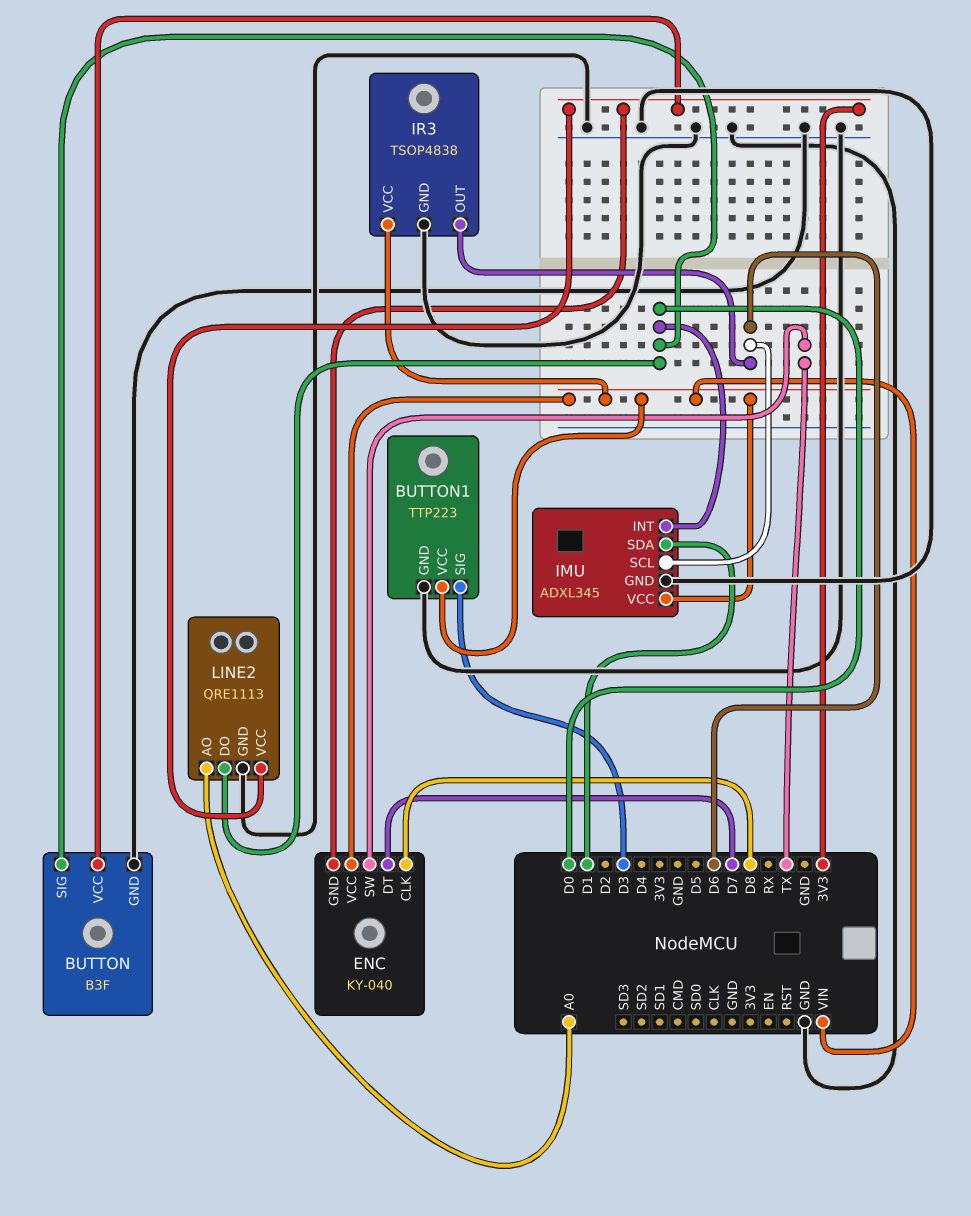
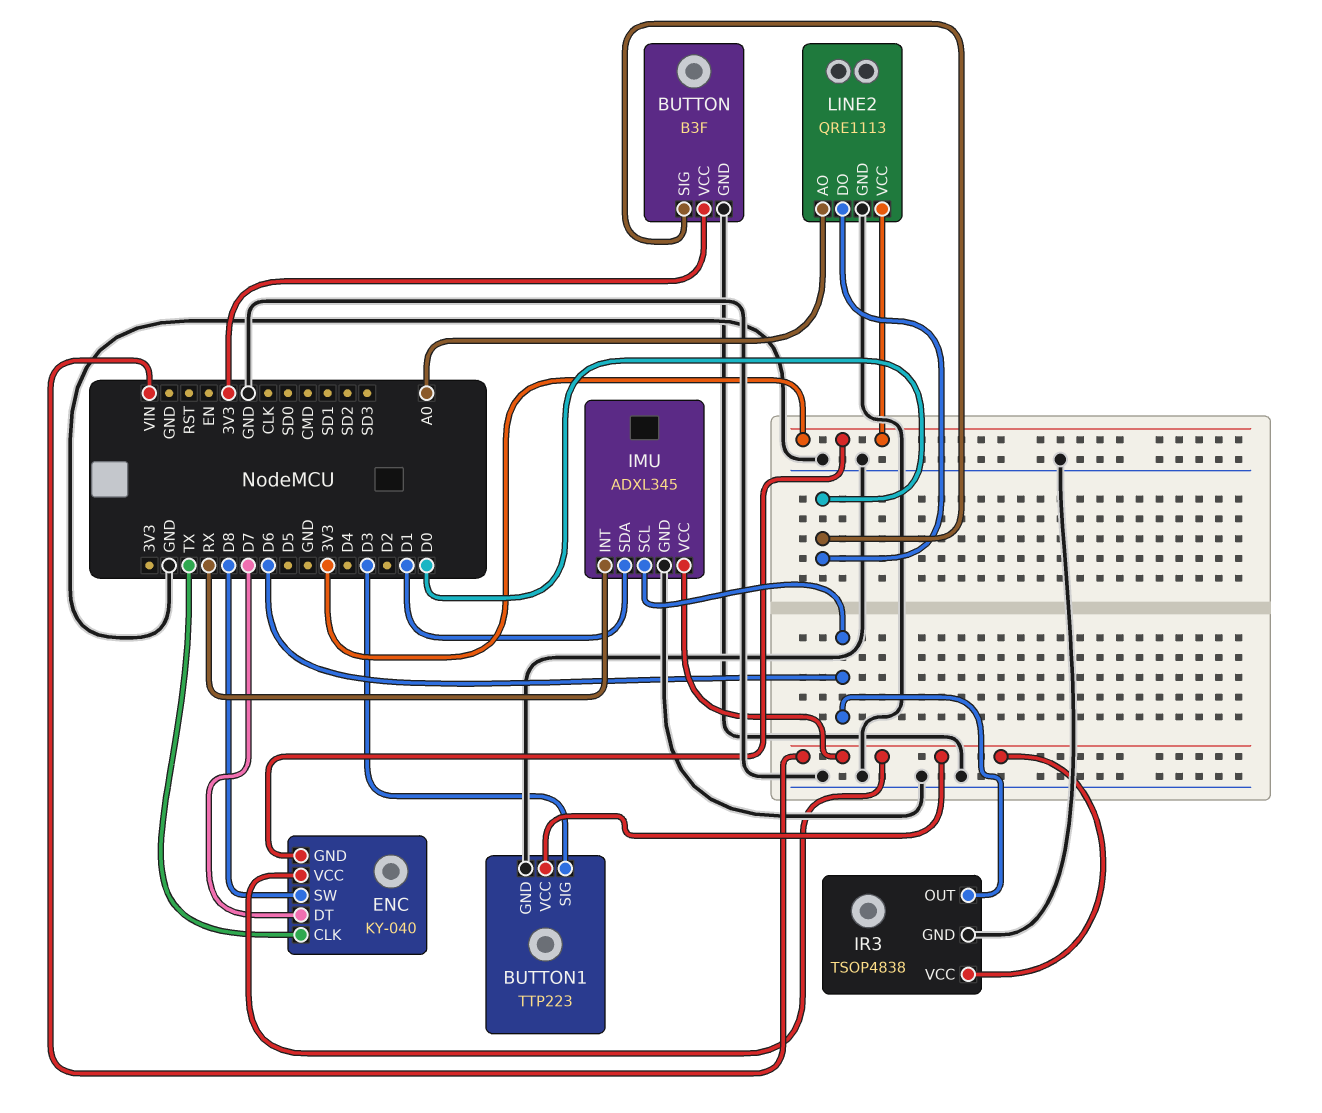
ENC pin CLK: D8 -> TX
ENC pin SW: TX -> D8
IMU pin INT: D0 -> RX

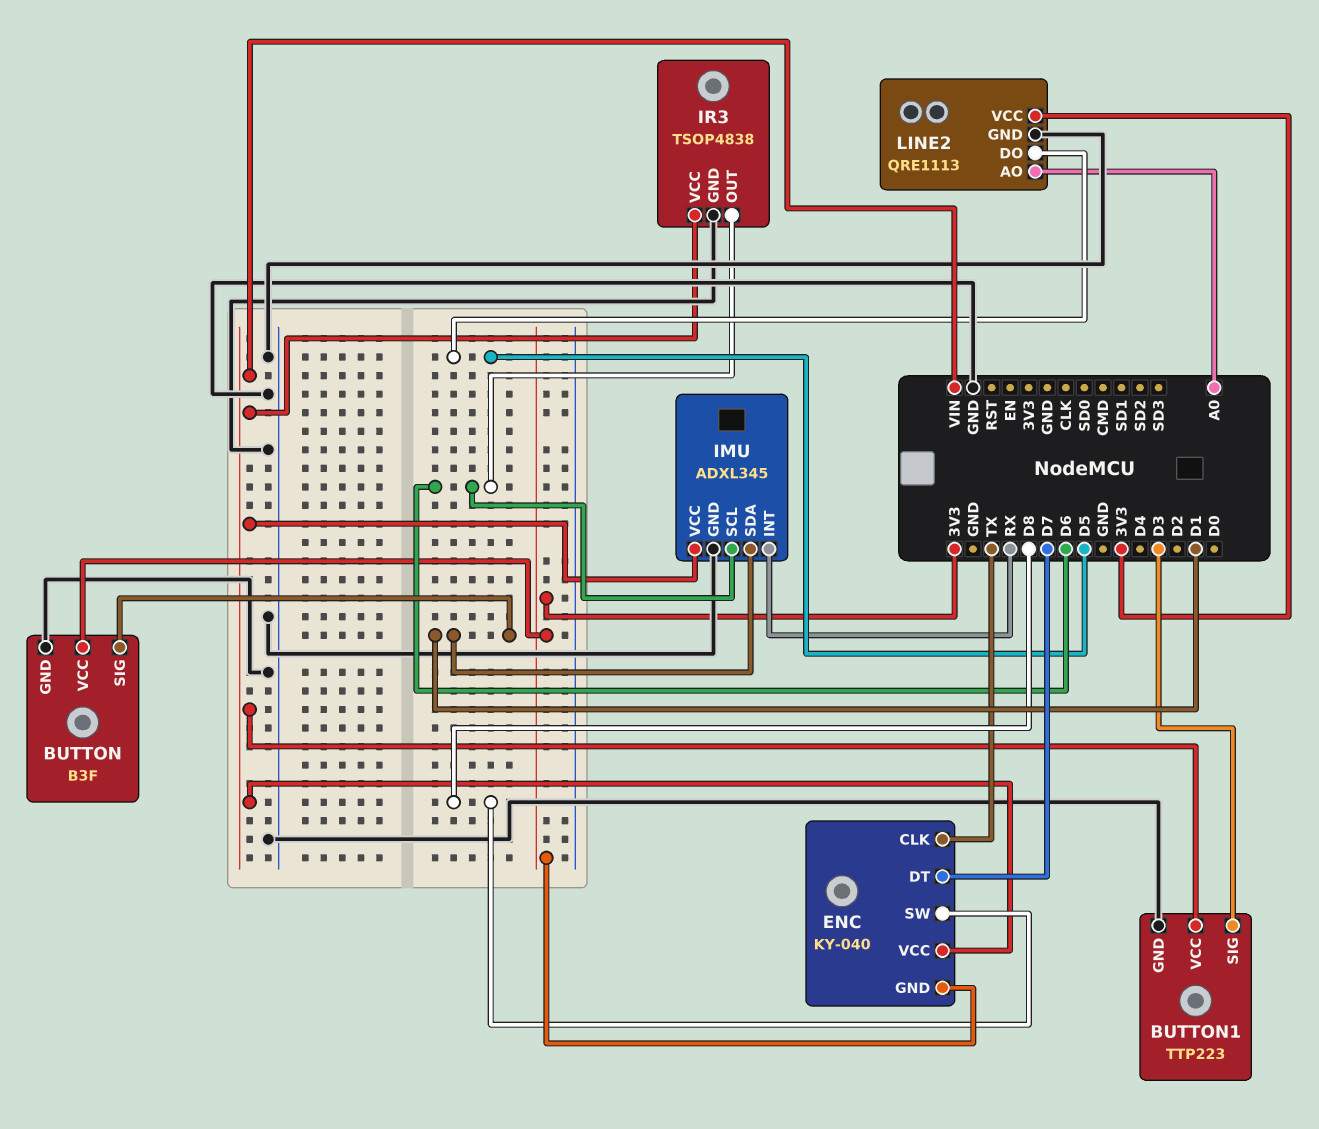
BUTTON pin SIG: D0 -> D1
LINE2 pin DO: D0 -> D5

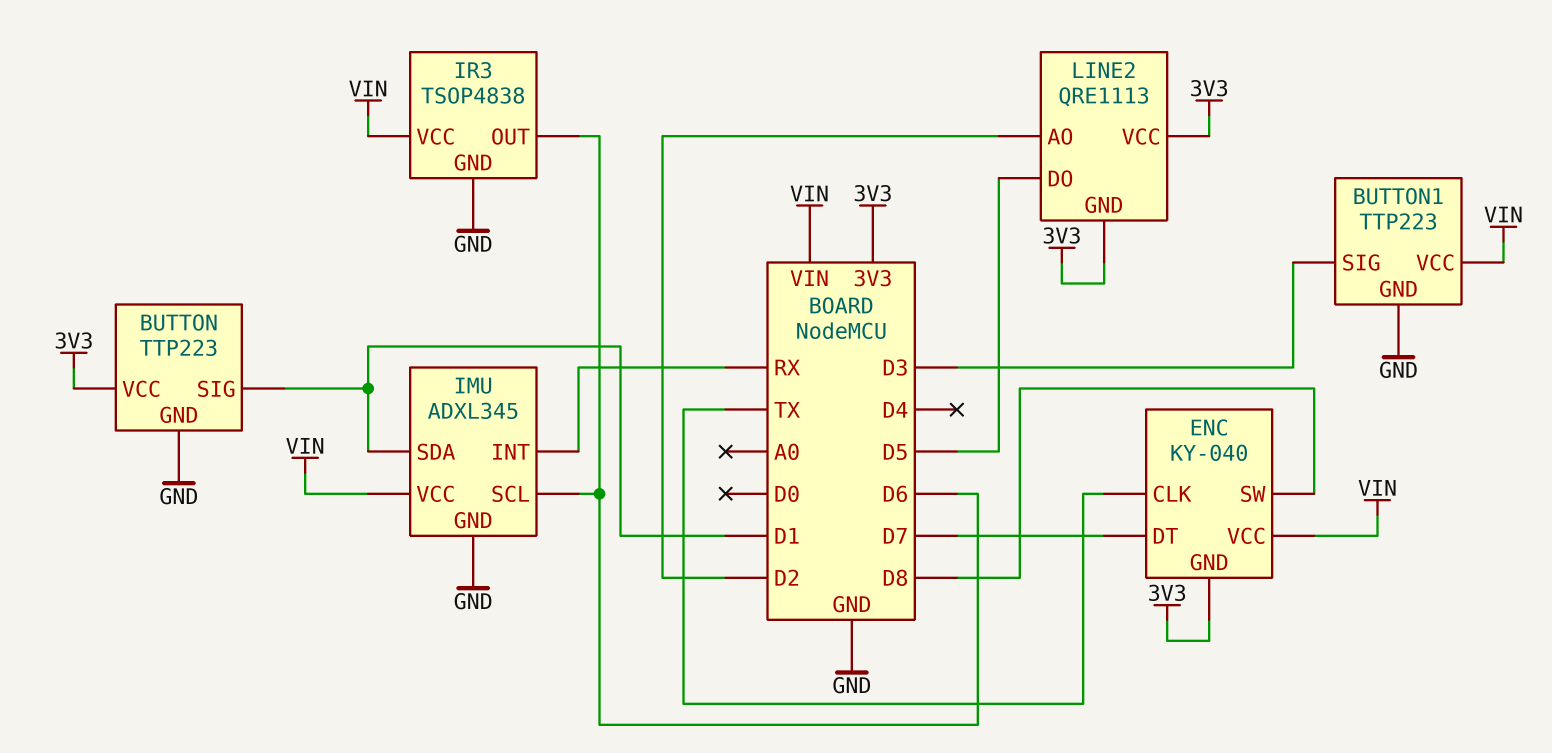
BUTTON: B3F -> TTP223
LINE2 pin AO: A0 -> D2
LINE2 pin GND: GND -> 3V3

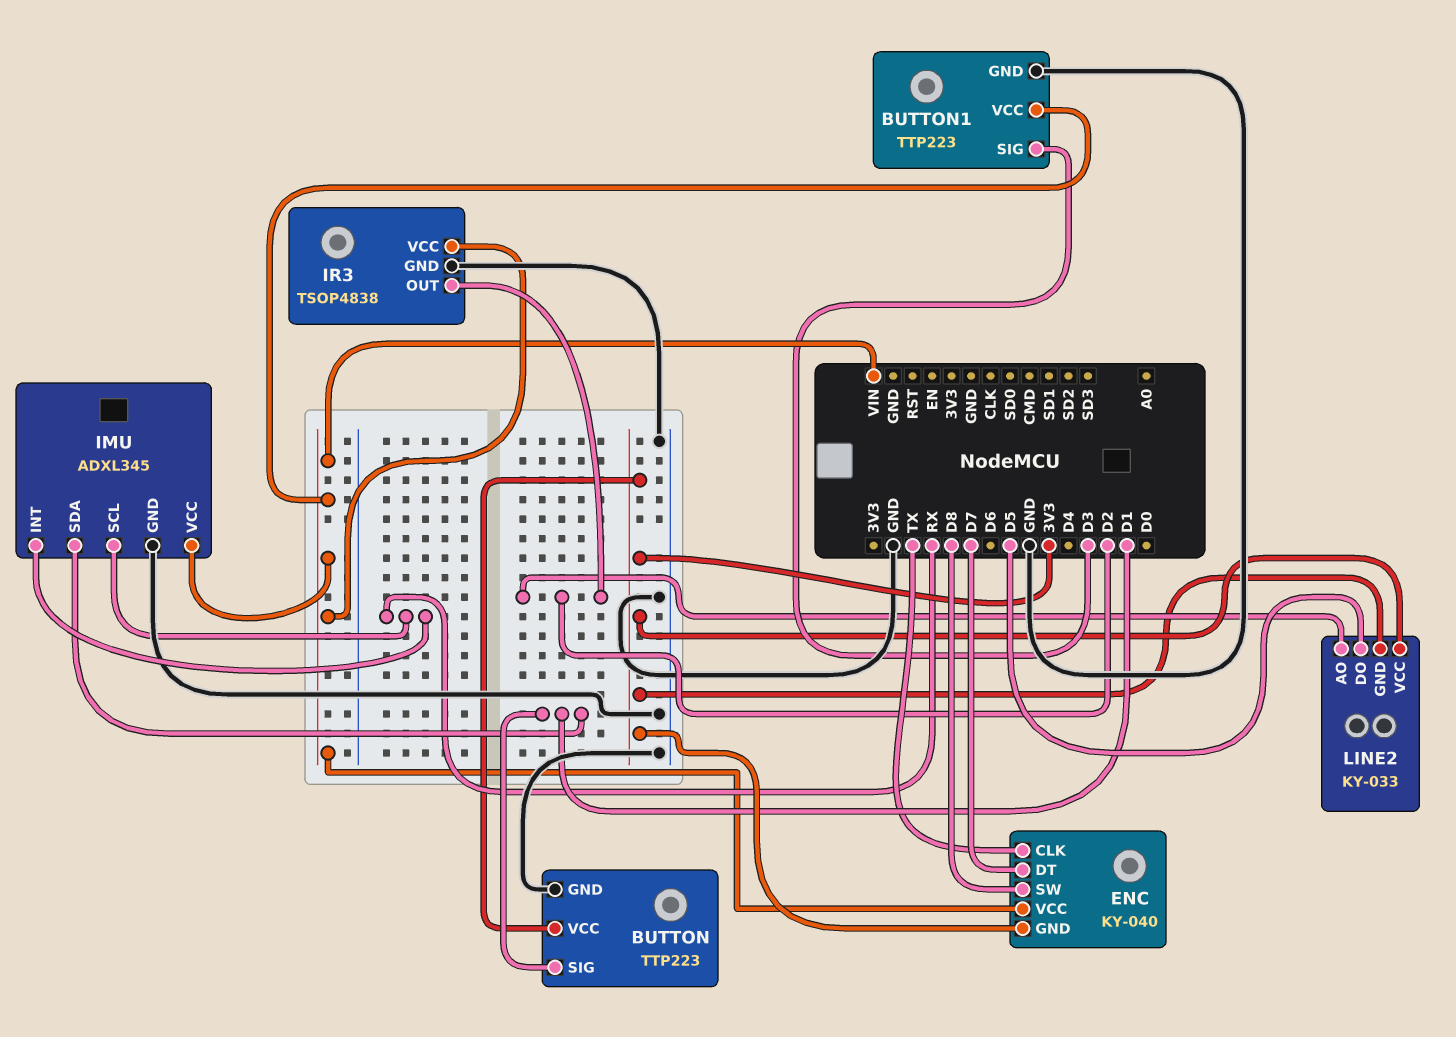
IMU pin SCL: D6 -> RX
IR3 pin OUT: D6 -> D2
LINE2: QRE1113 -> KY-033

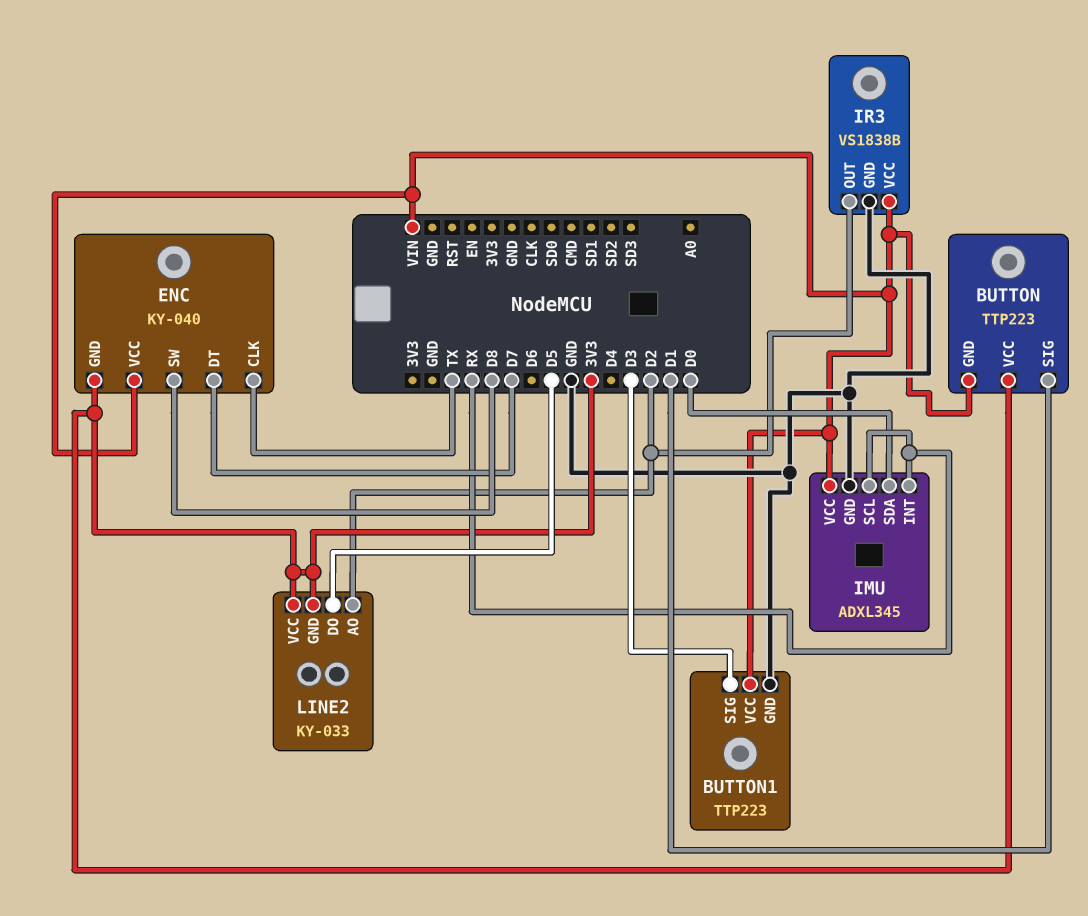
BUTTON pin GND: GND -> VIN
IMU pin SDA: D1 -> D0
IR3: TSOP4838 -> VS1838B

